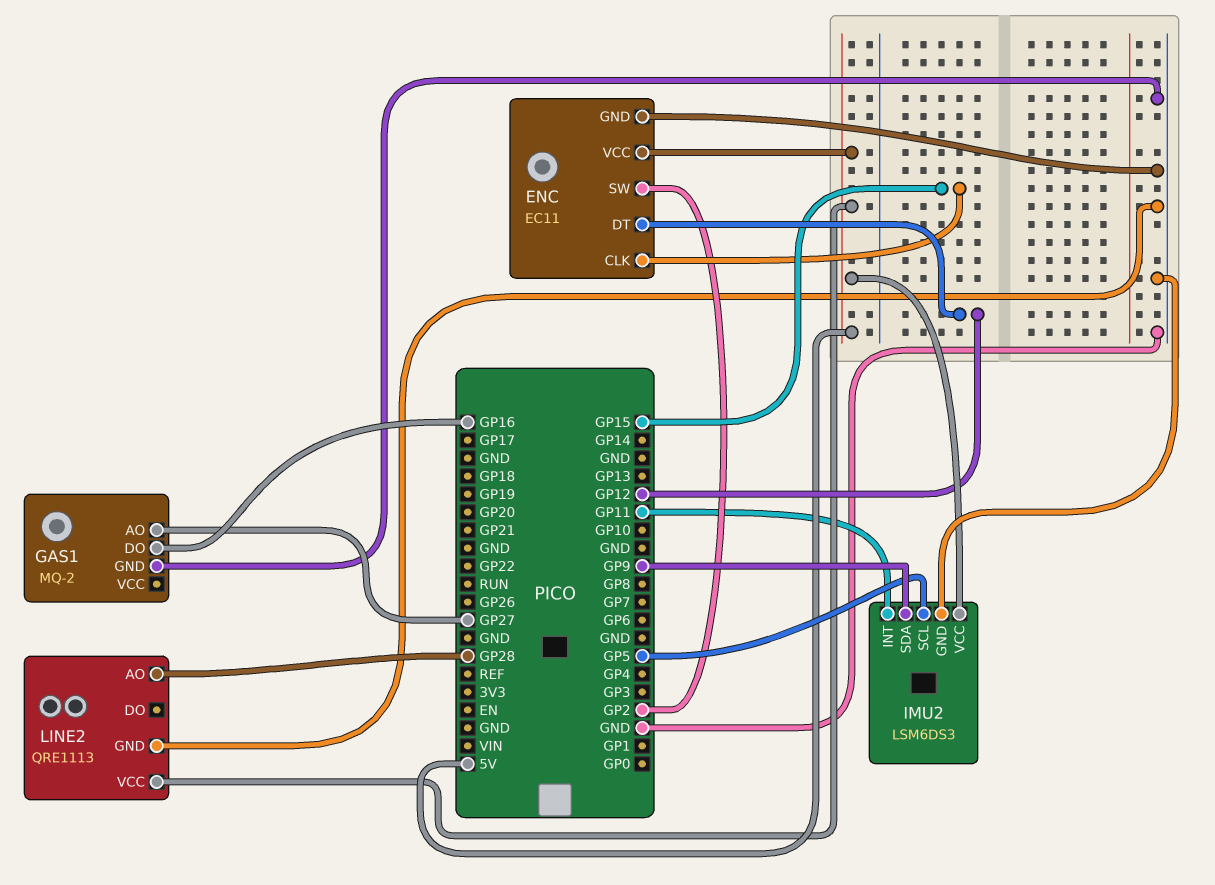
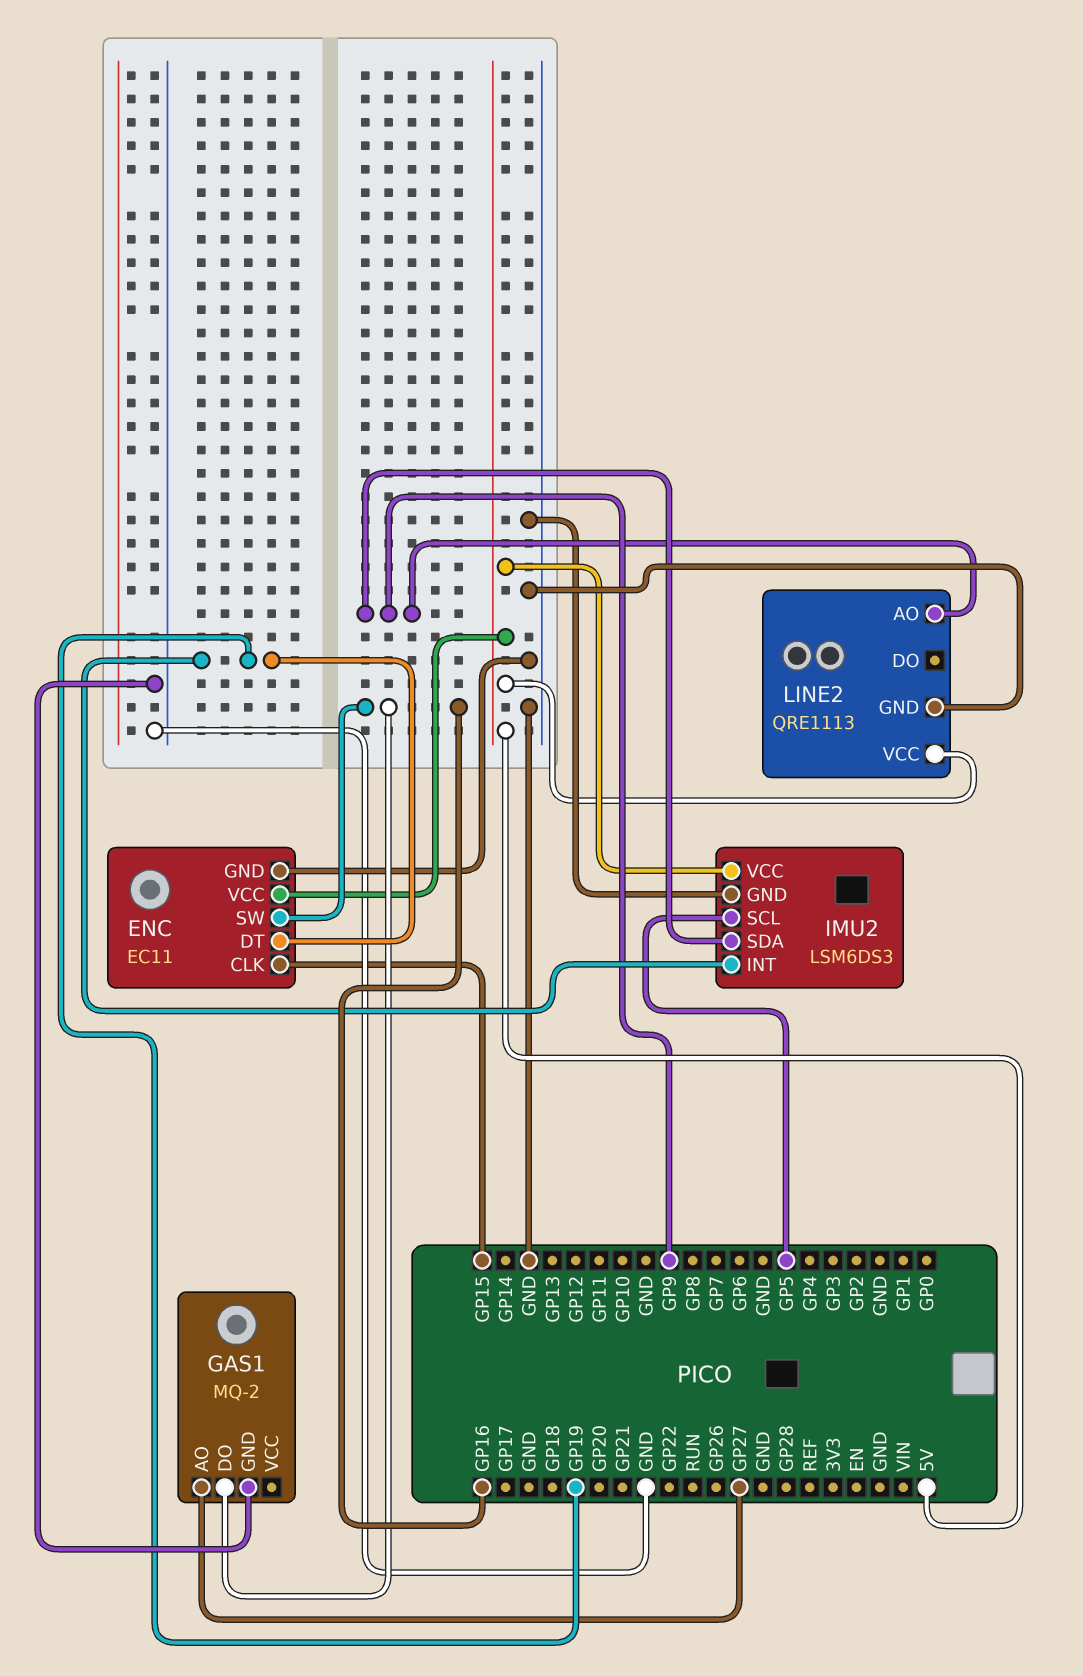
ENC pin DT: GP12 -> GP19
ENC pin SW: GP2 -> GP16
IMU2 pin INT: GP11 -> GP19
LINE2 pin AO: GP28 -> GP9

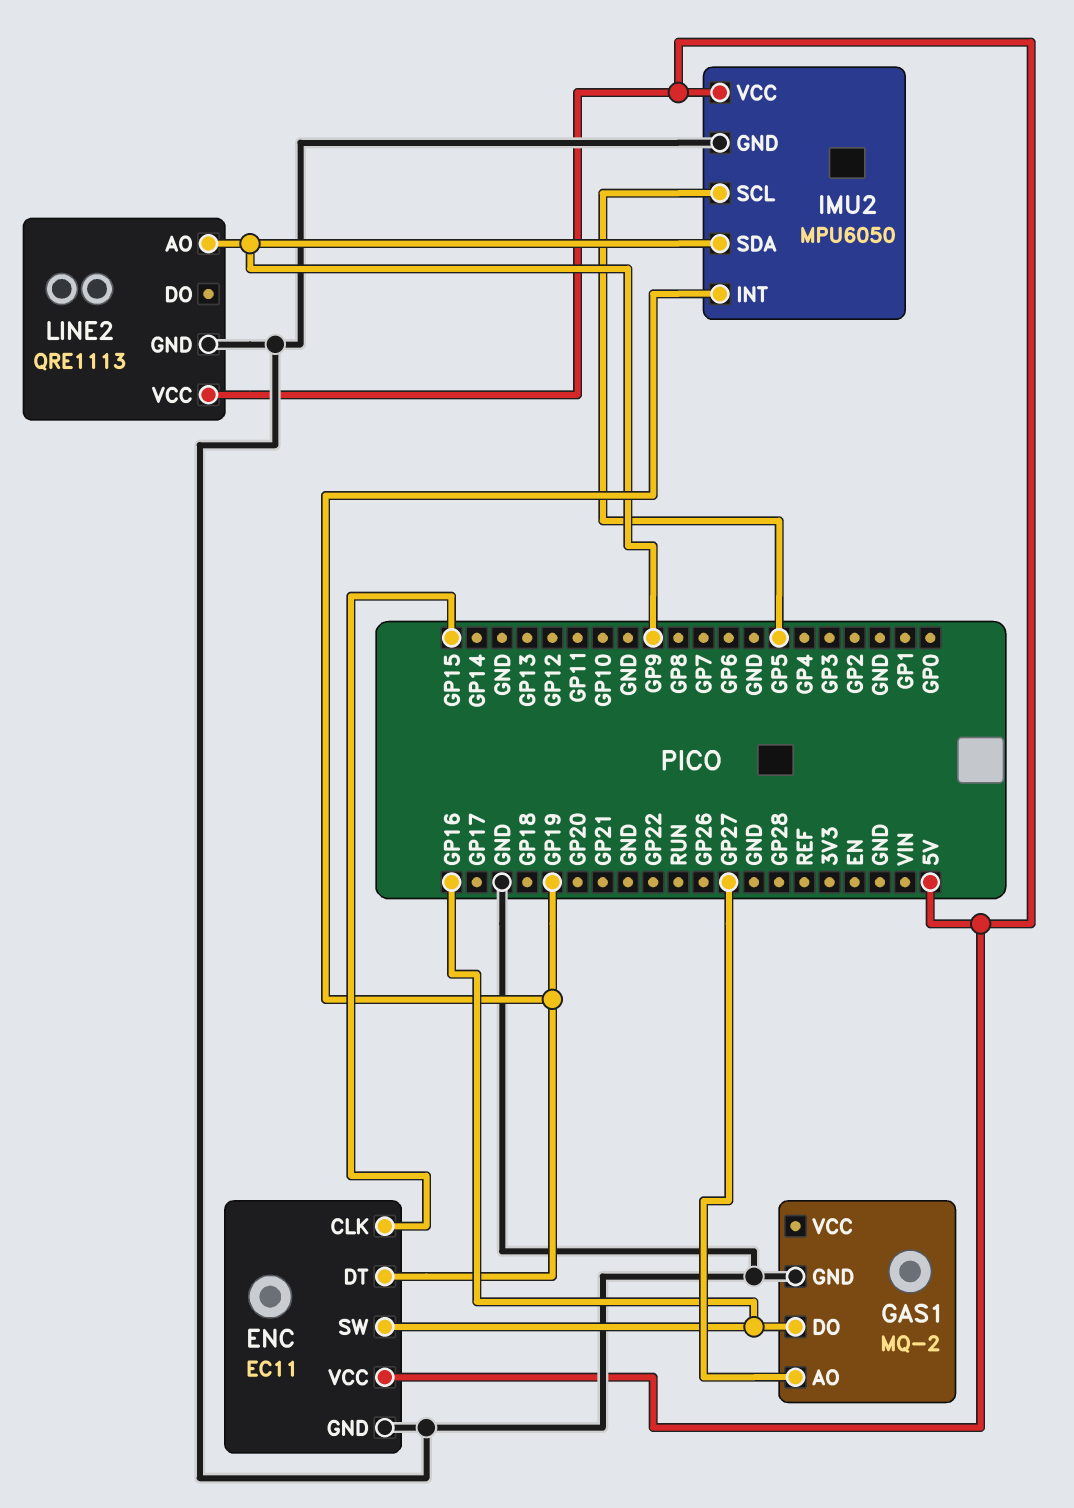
IMU2: LSM6DS3 -> MPU6050

